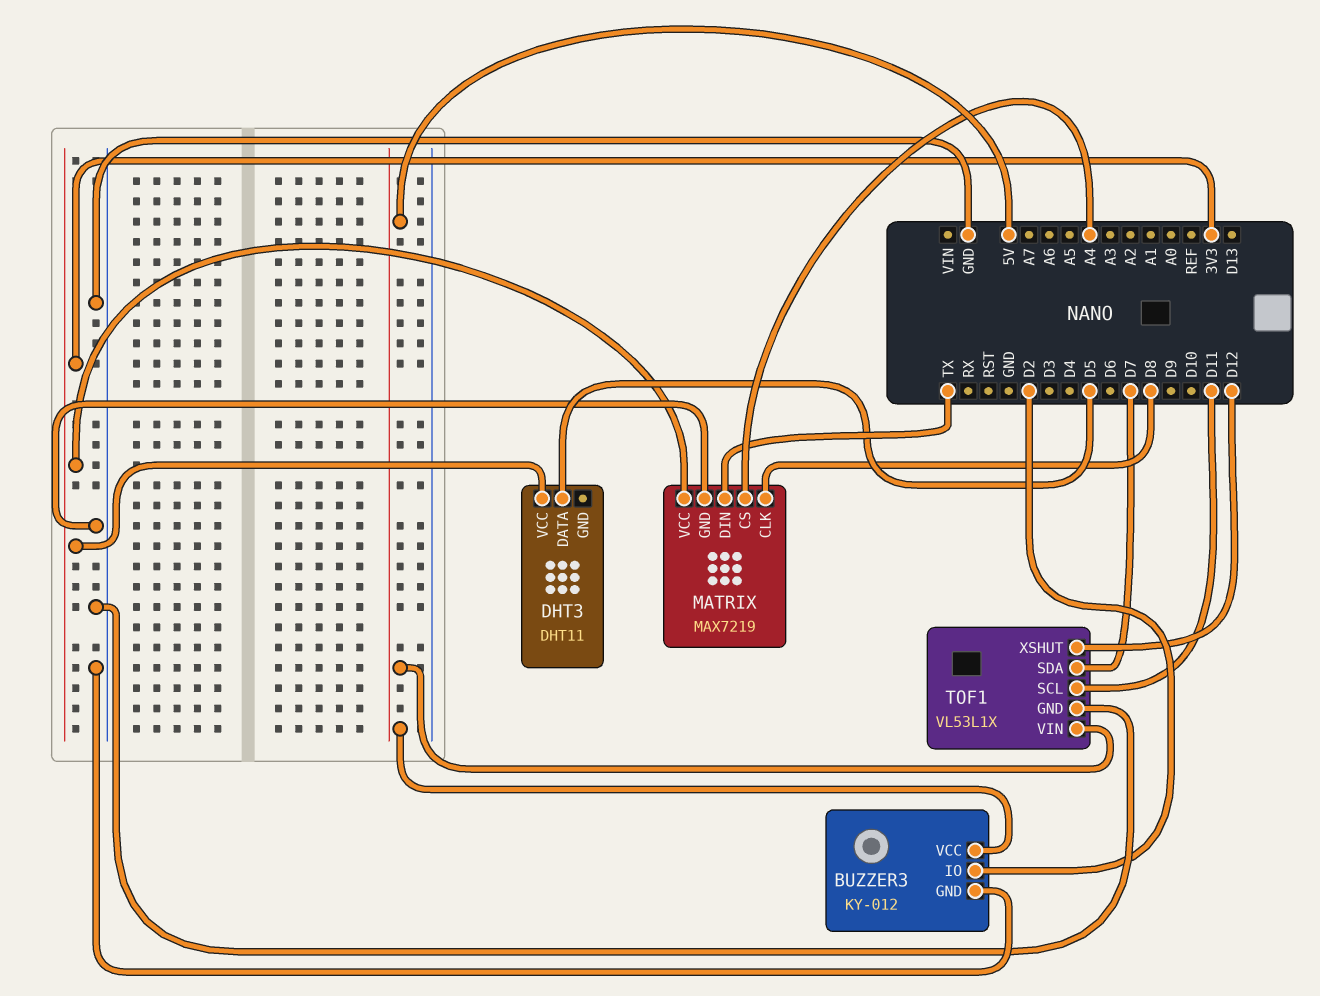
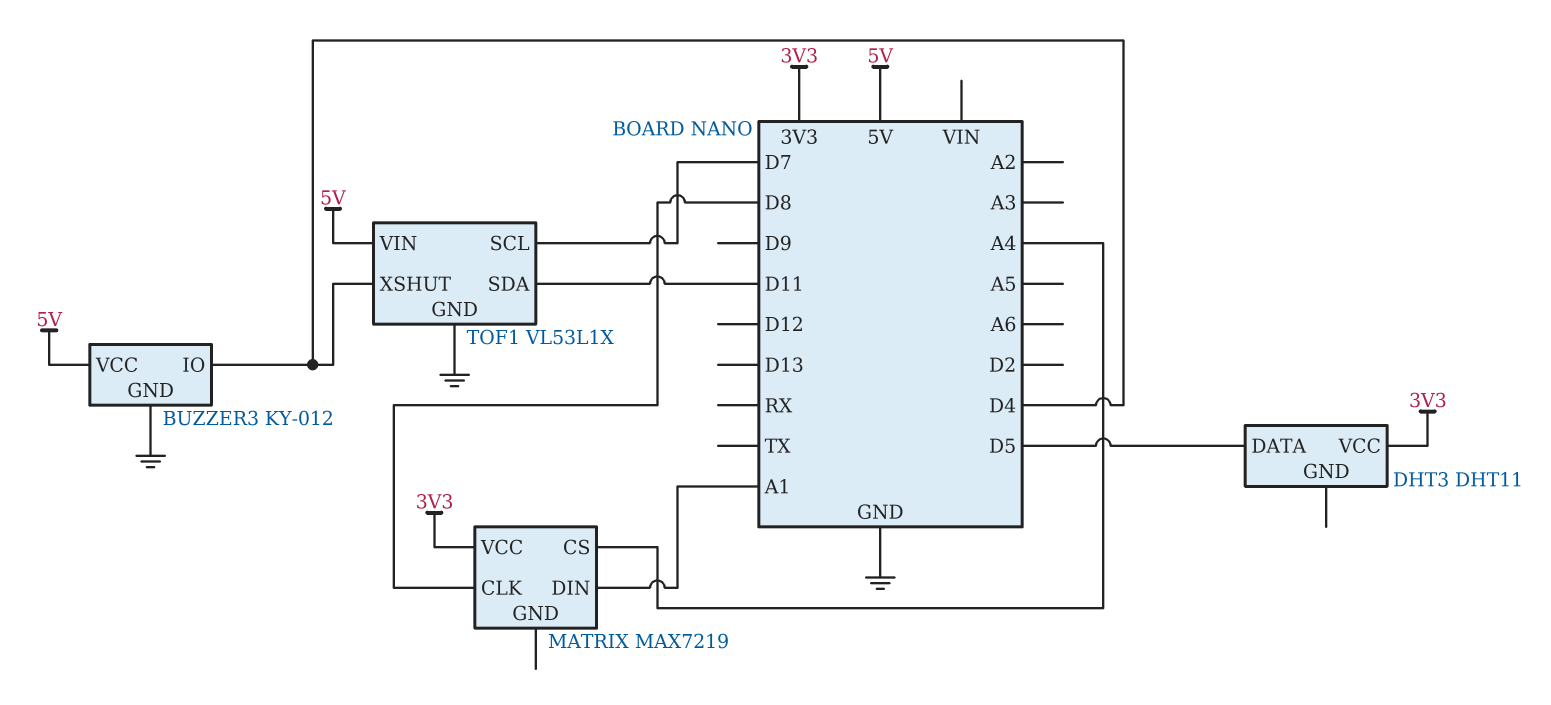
BUZZER3 pin IO: D2 -> D4
MATRIX pin DIN: TX -> A1
MATRIX pin GND: GND -> none
TOF1 pin SCL: D11 -> D7
TOF1 pin SDA: D7 -> D11
TOF1 pin XSHUT: D12 -> D4

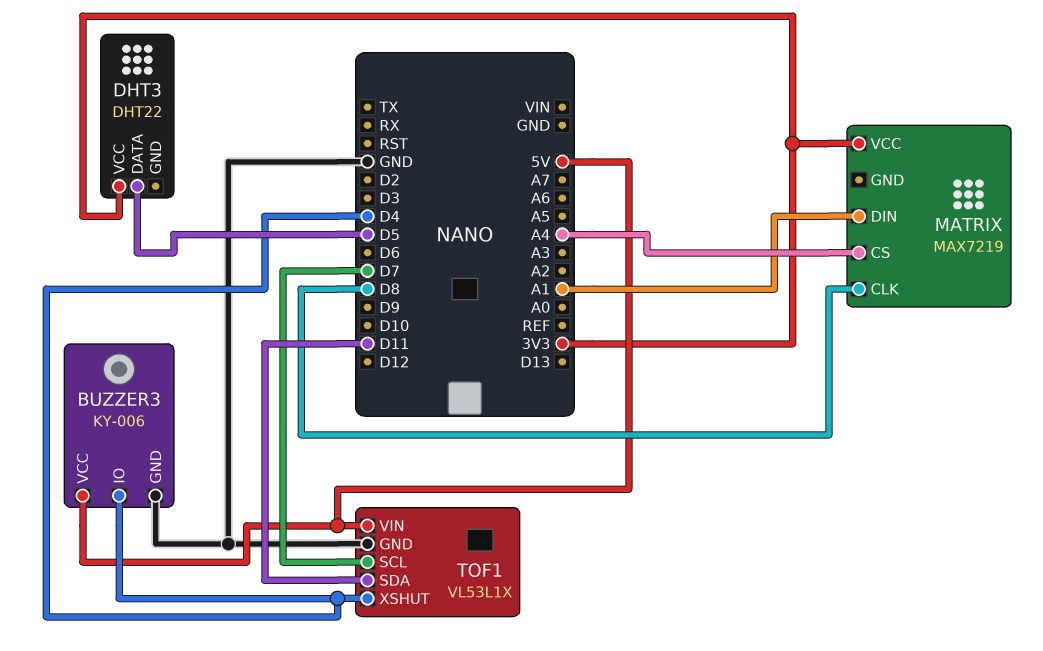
BUZZER3: KY-012 -> KY-006
DHT3: DHT11 -> DHT22

